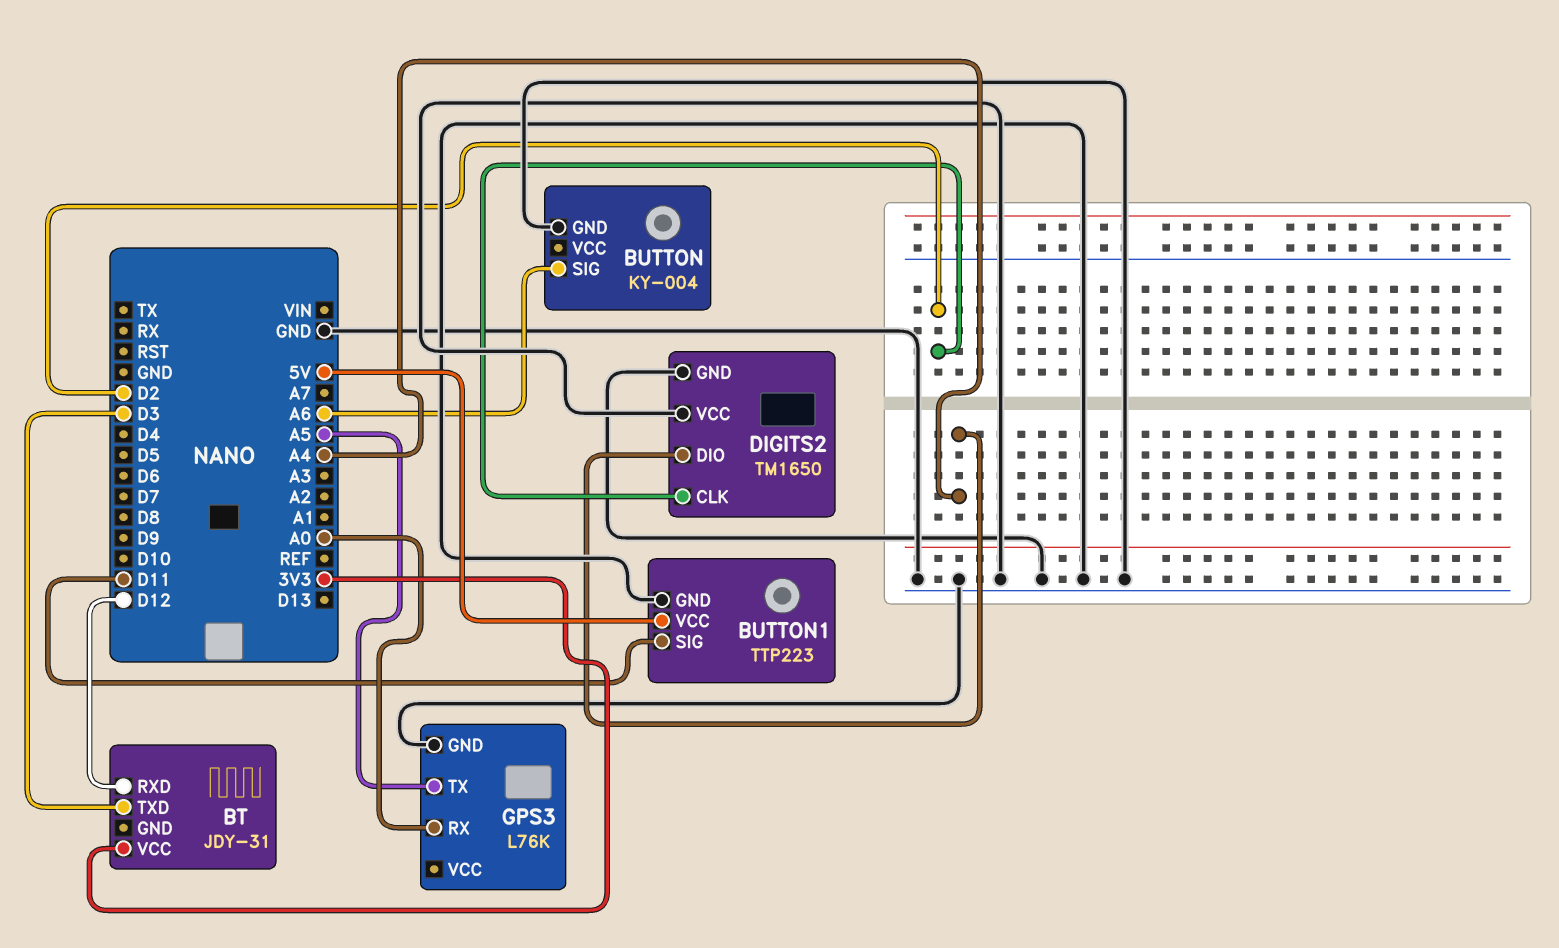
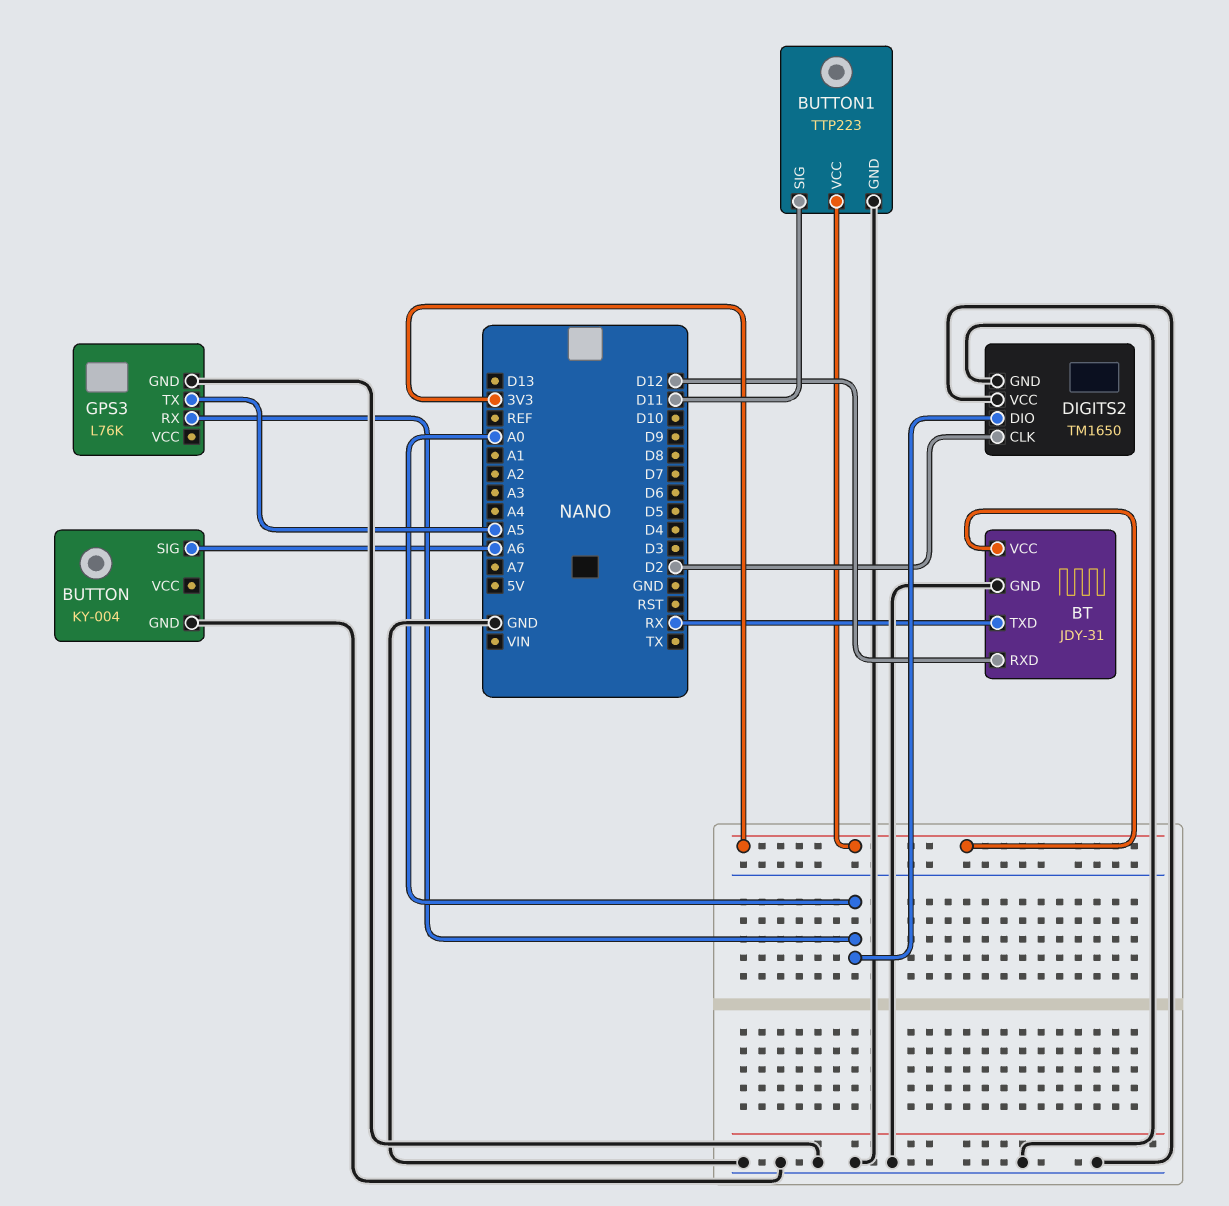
BT pin GND: none -> GND
BT pin TXD: D3 -> RX
BUTTON1 pin VCC: 5V -> 3V3
DIGITS2 pin DIO: A4 -> A0

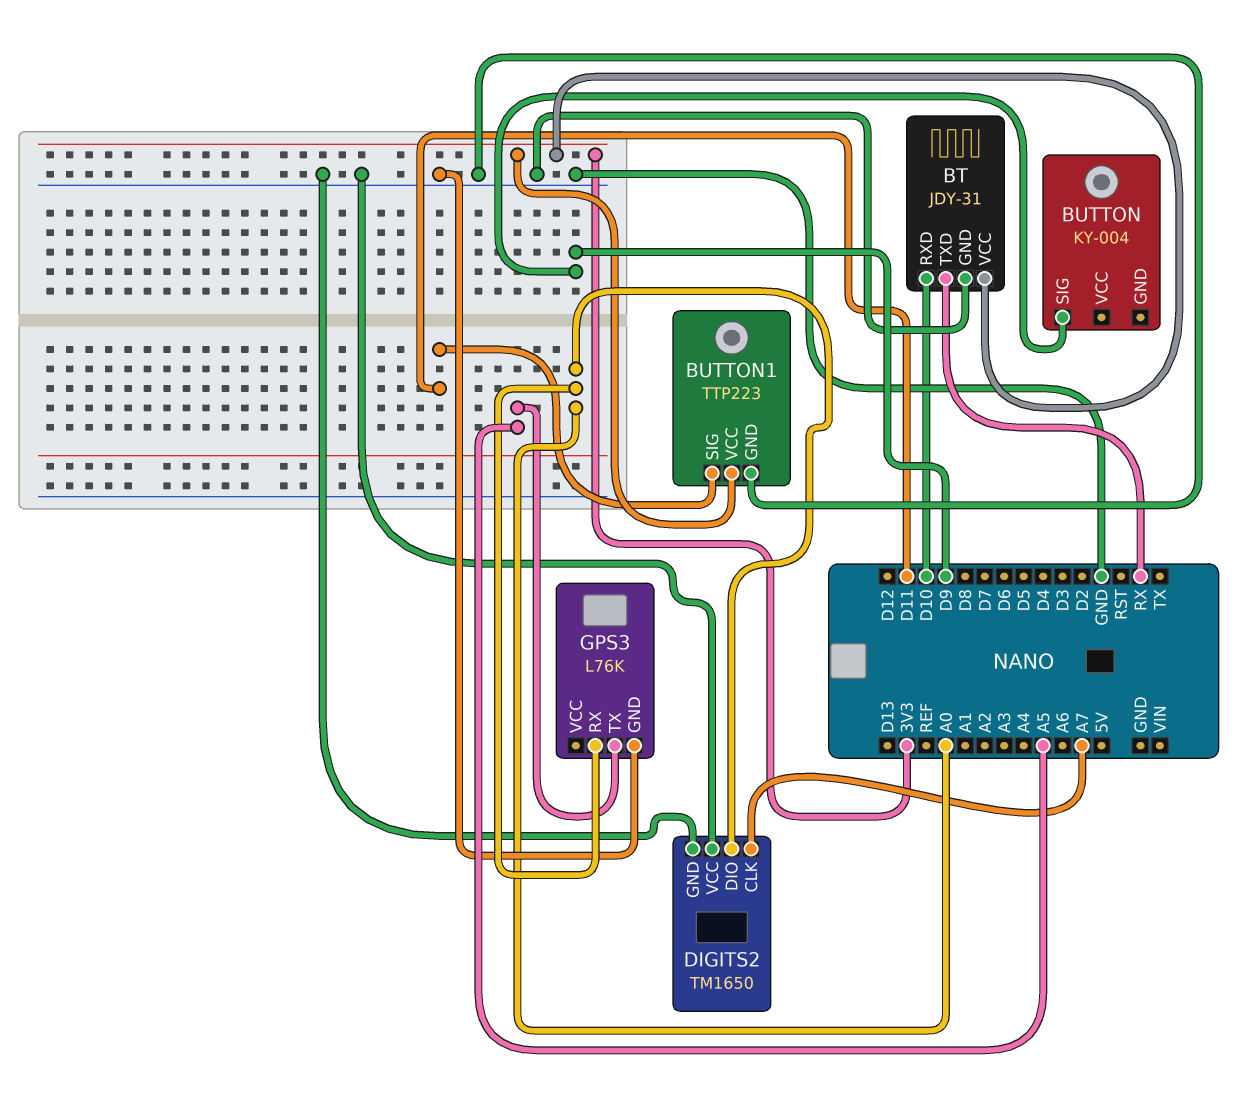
BT pin RXD: D12 -> D10
BUTTON pin GND: GND -> none
BUTTON pin SIG: A6 -> D9
DIGITS2 pin CLK: D2 -> A7

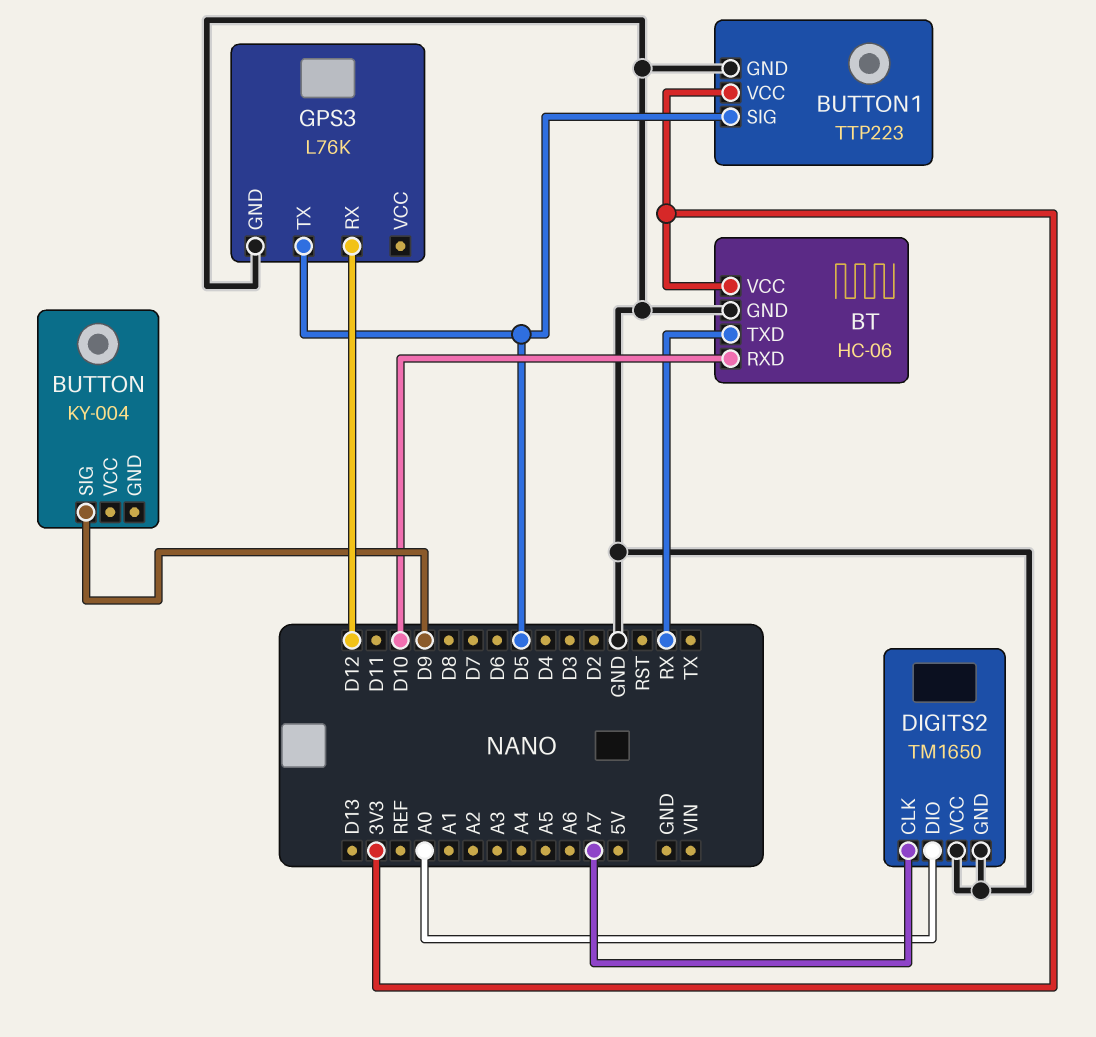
BT: JDY-31 -> HC-06
BUTTON1 pin SIG: D11 -> D5
GPS3 pin RX: A0 -> D12
GPS3 pin TX: A5 -> D5

